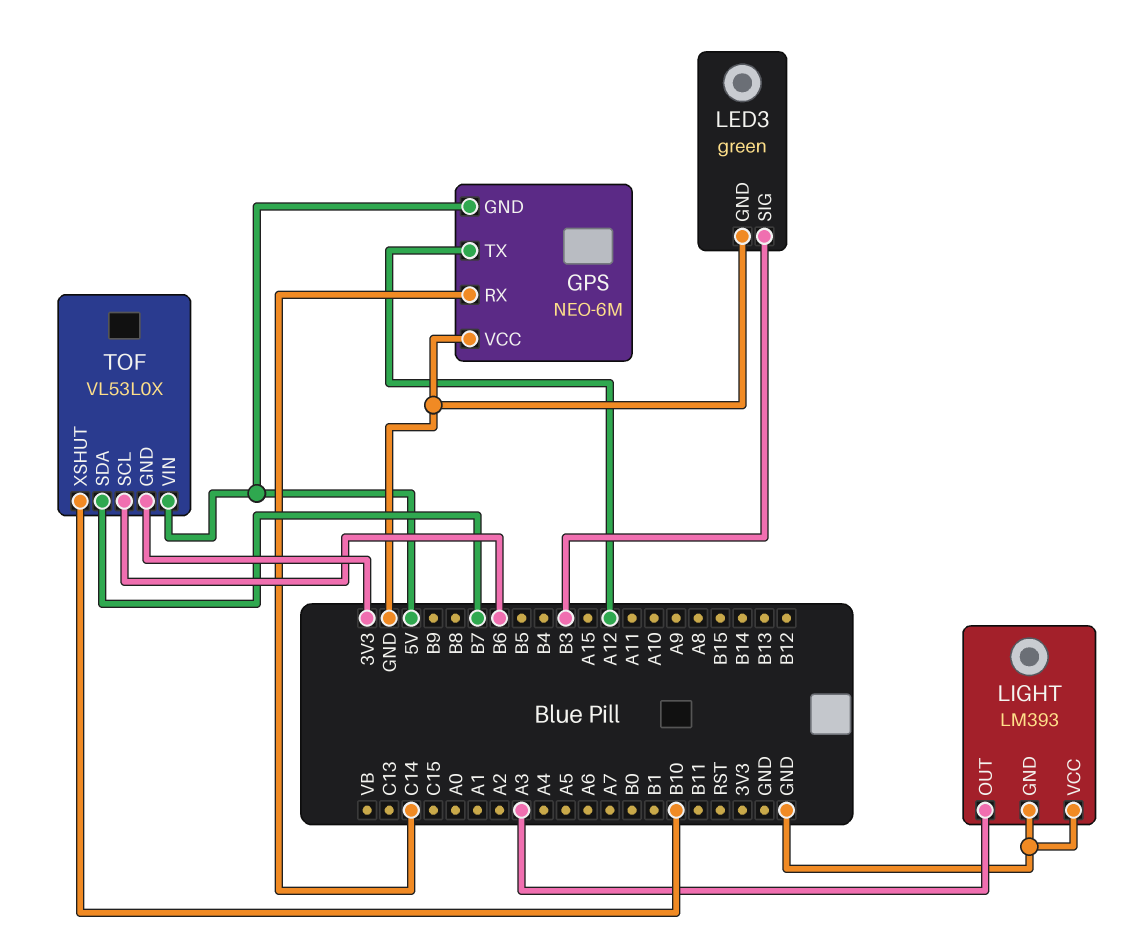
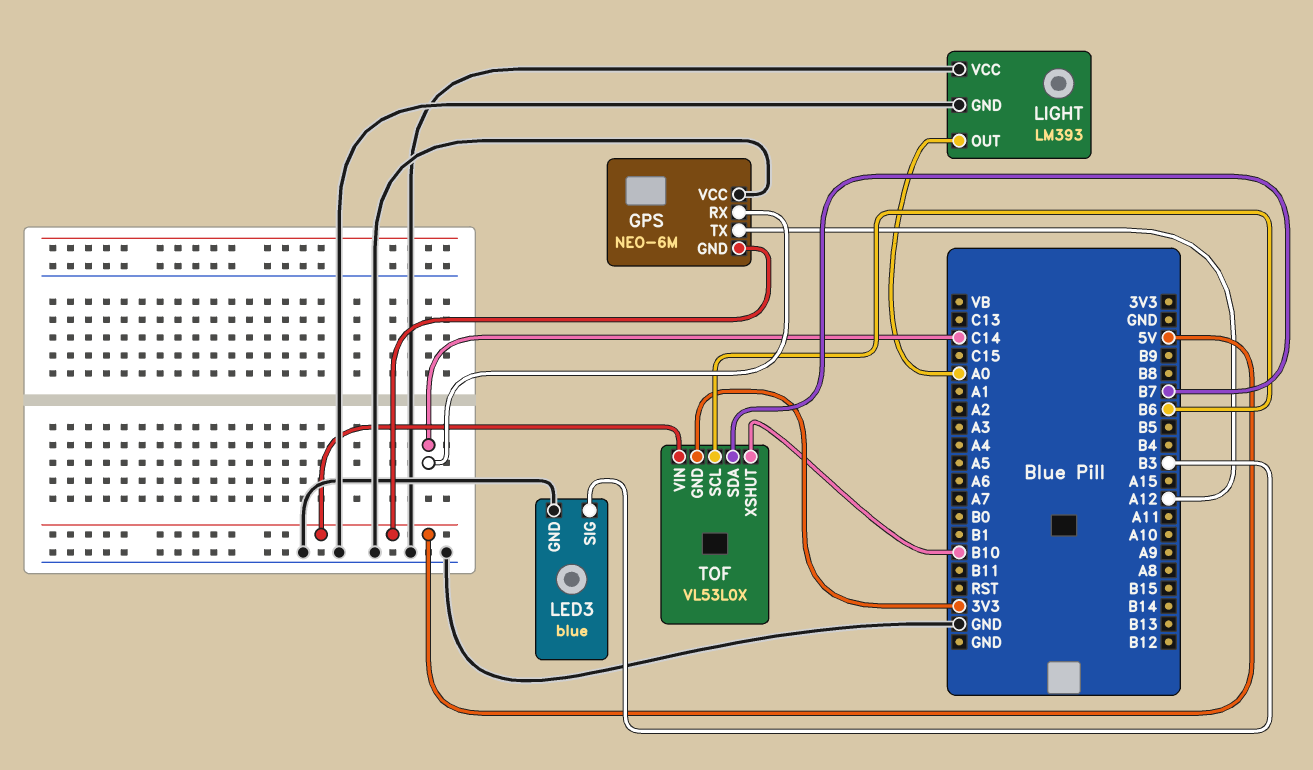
LED3: green -> blue
LIGHT pin OUT: A3 -> A0

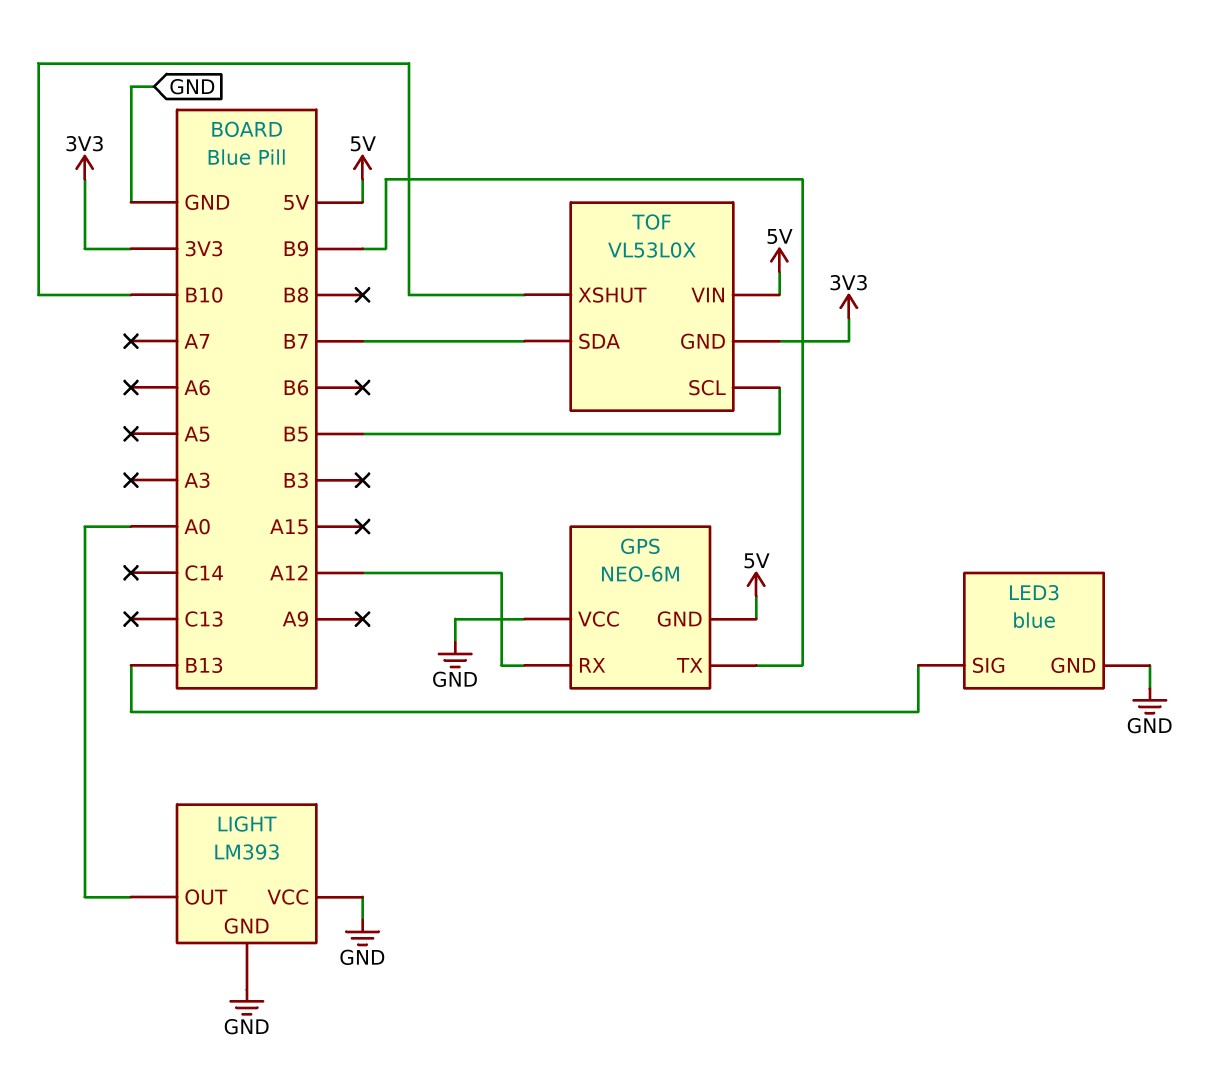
GPS pin RX: C14 -> A12
GPS pin TX: A12 -> B9
LED3 pin SIG: B3 -> B13
TOF pin SCL: B6 -> B5

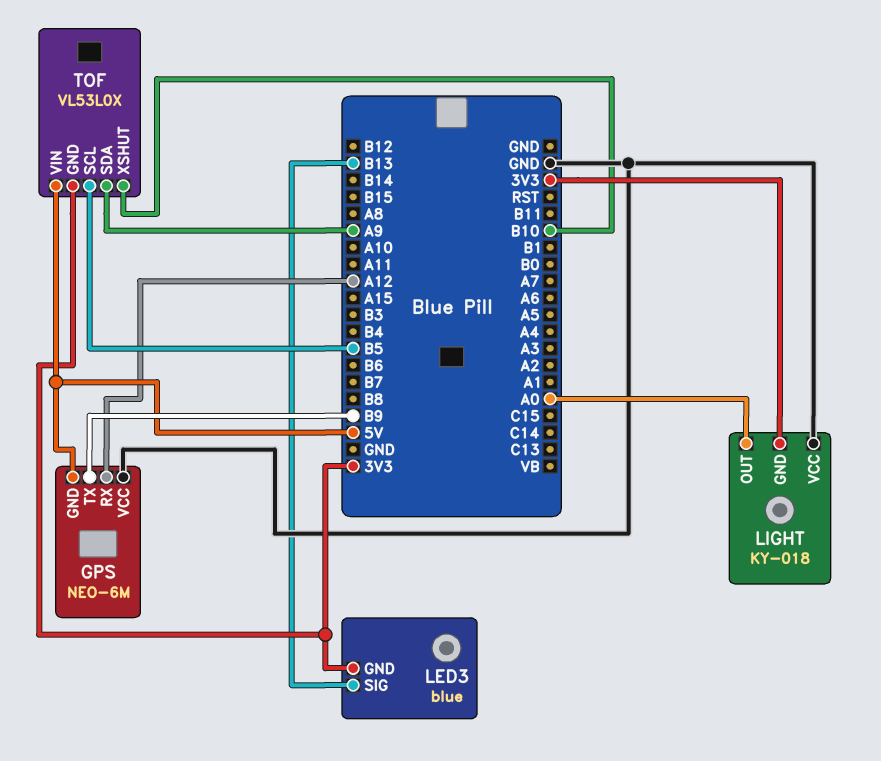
LED3 pin GND: GND -> 3V3
LIGHT: LM393 -> KY-018
LIGHT pin GND: GND -> 3V3
TOF pin SDA: B7 -> A9

